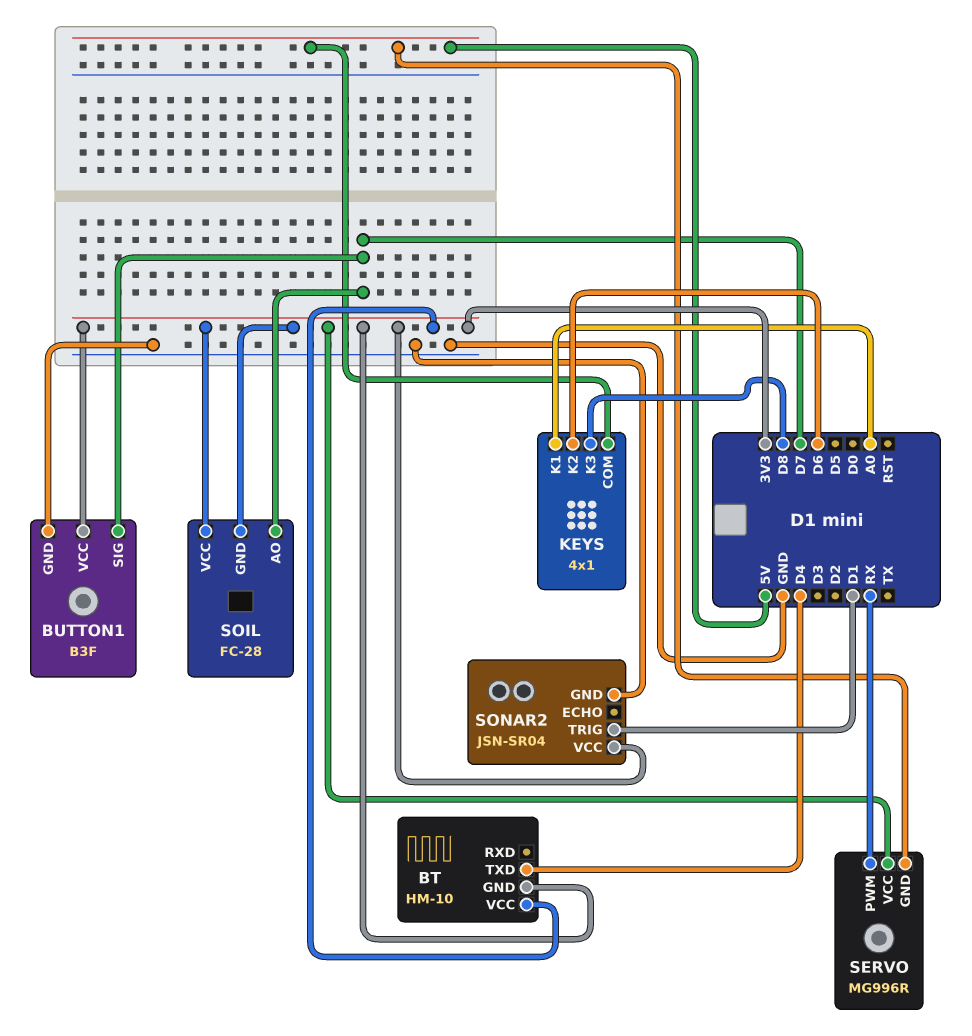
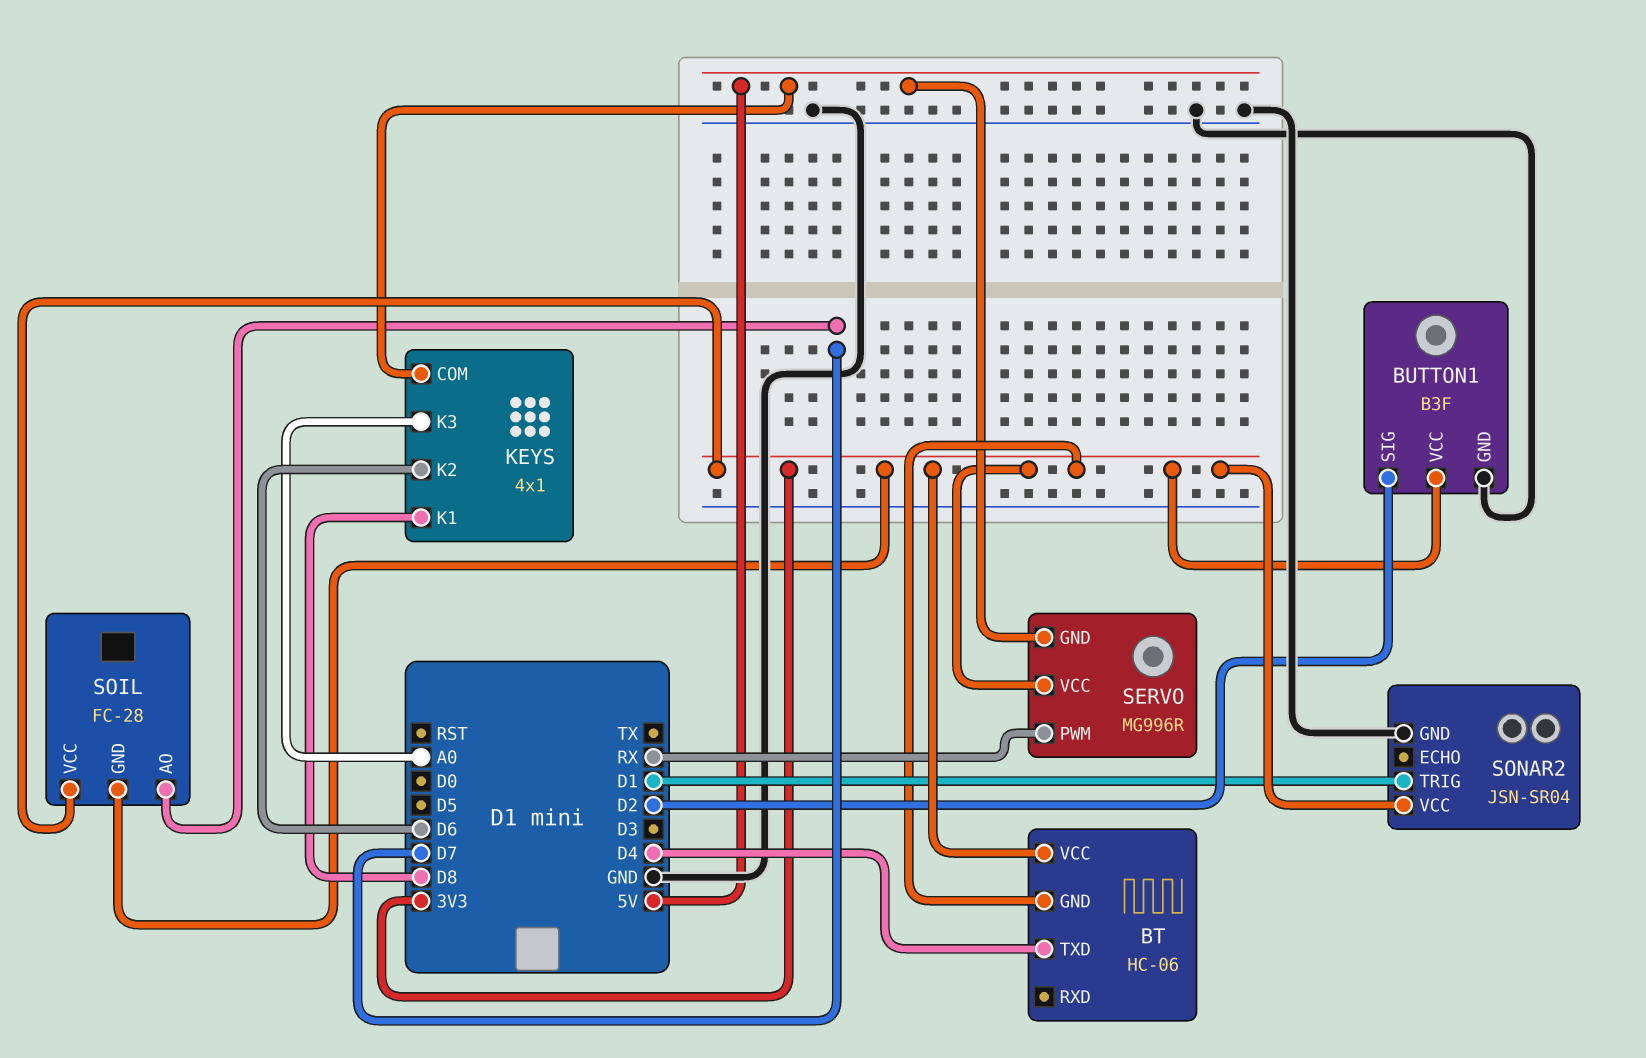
BT: HM-10 -> HC-06
BUTTON1 pin SIG: D7 -> D2
KEYS pin K1: A0 -> D8
KEYS pin K3: D8 -> A0

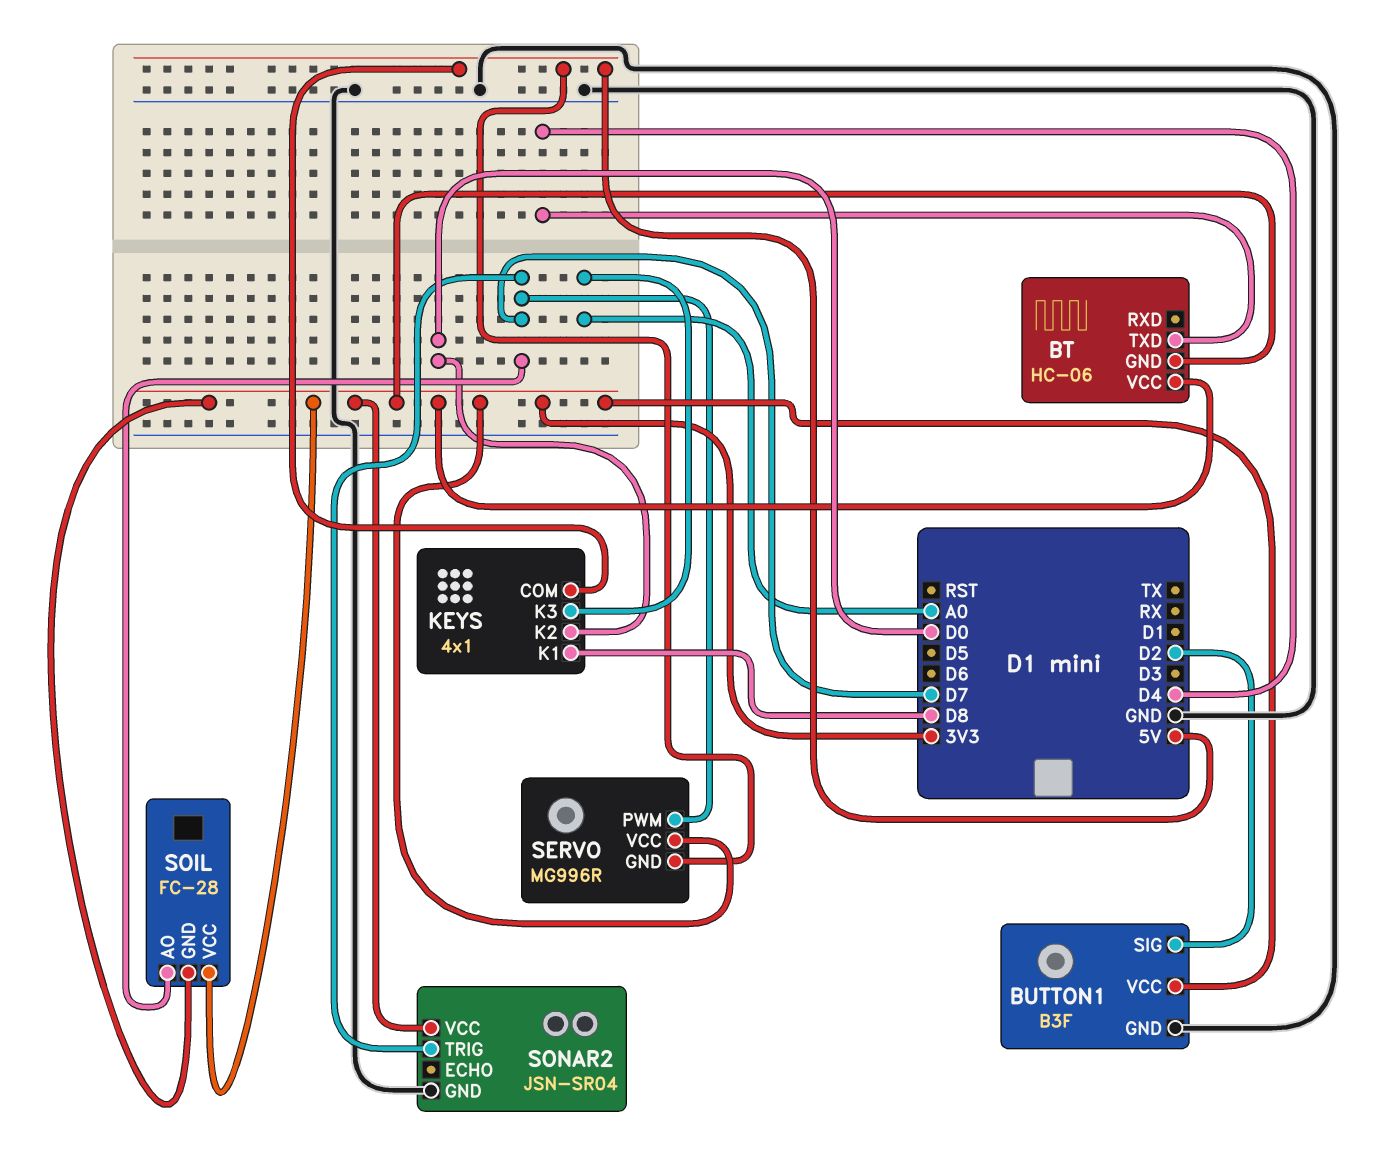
KEYS pin K2: D6 -> D0
SERVO pin PWM: RX -> D7
SONAR2 pin TRIG: D1 -> D7

